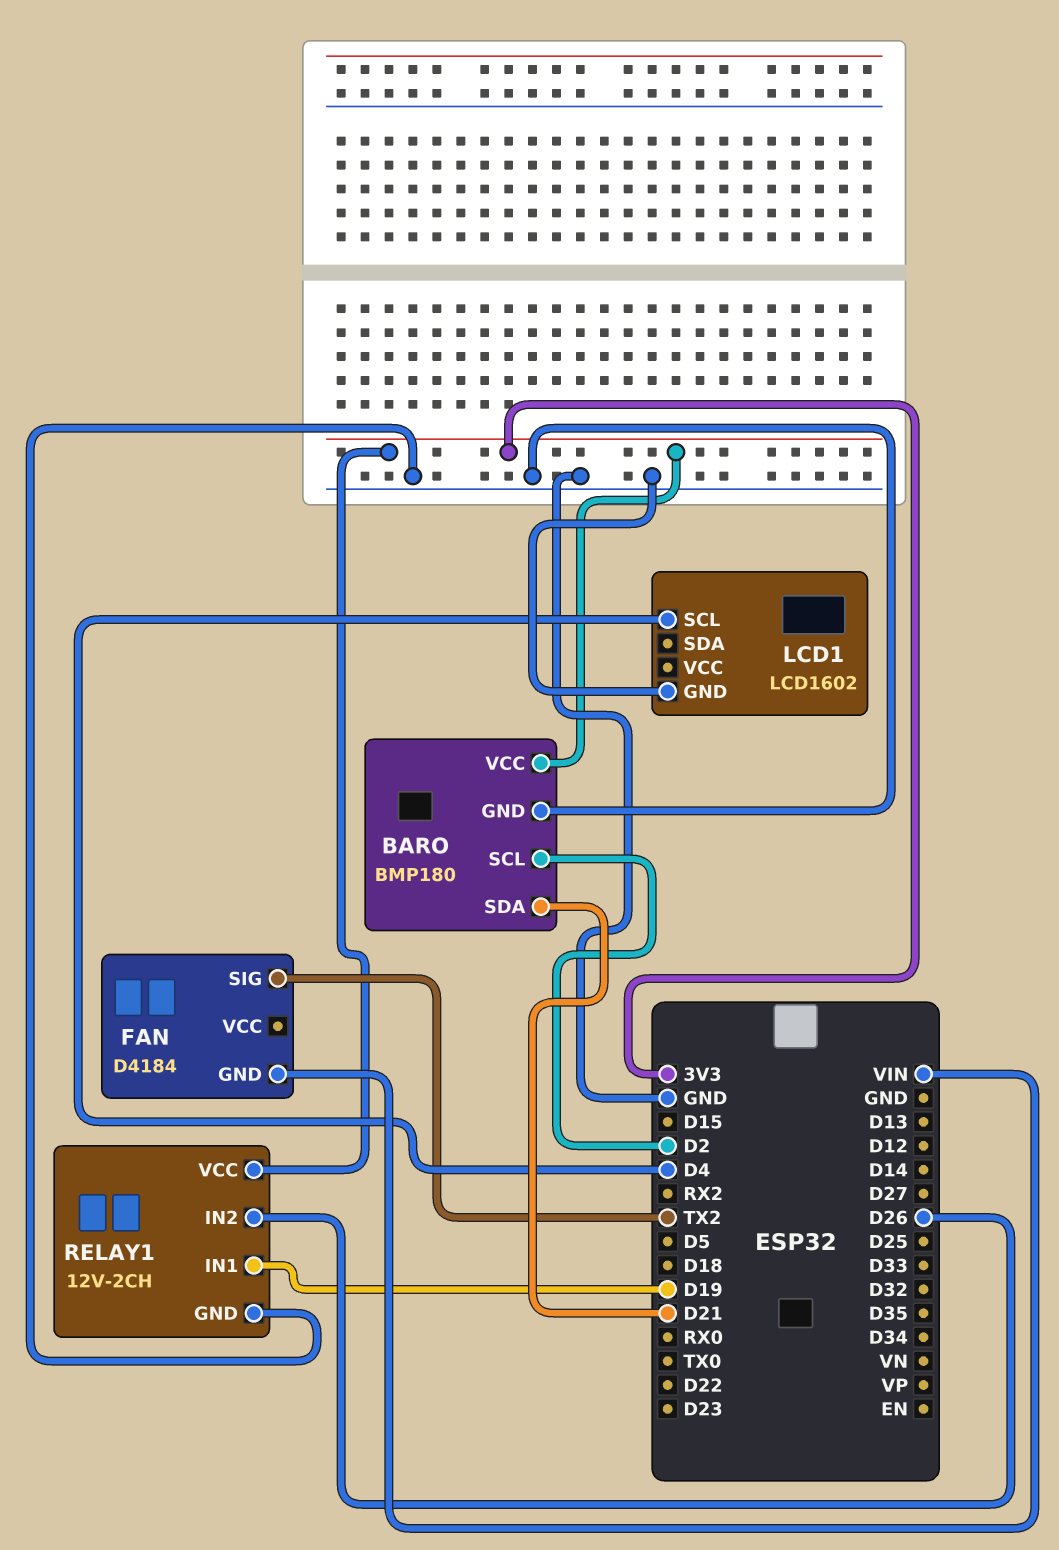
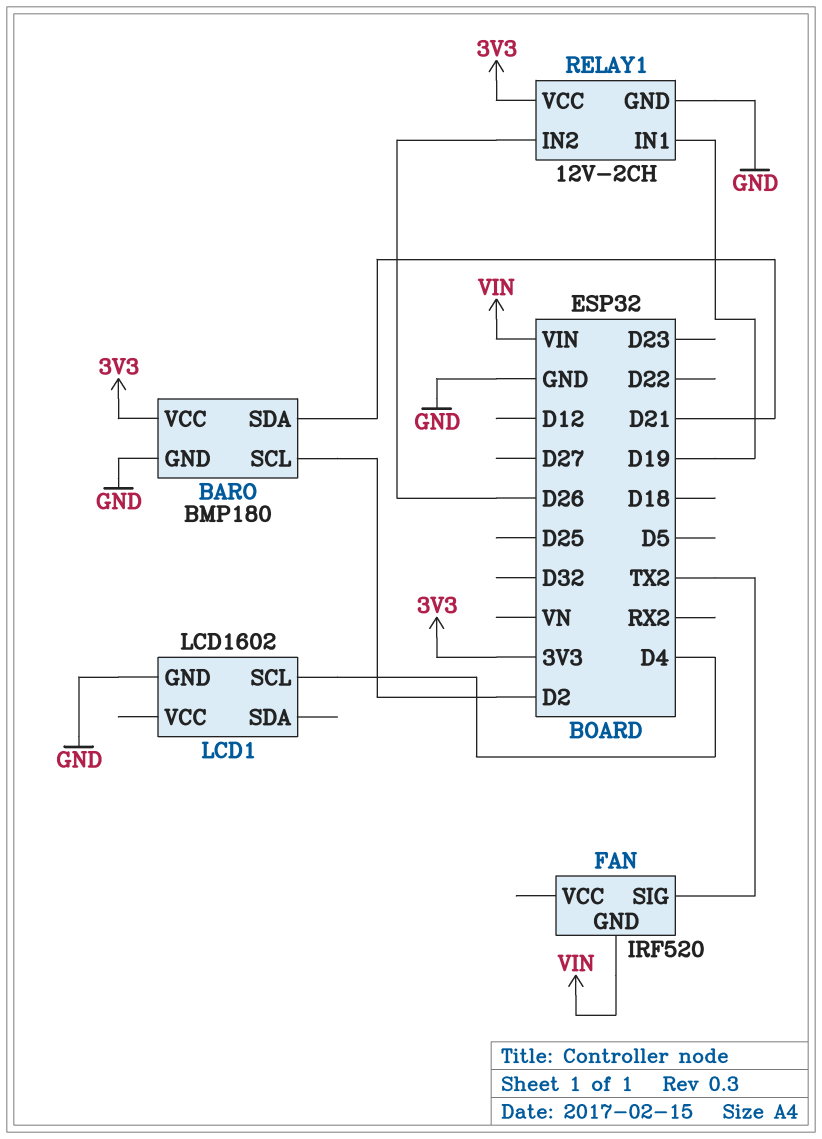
FAN: D4184 -> IRF520

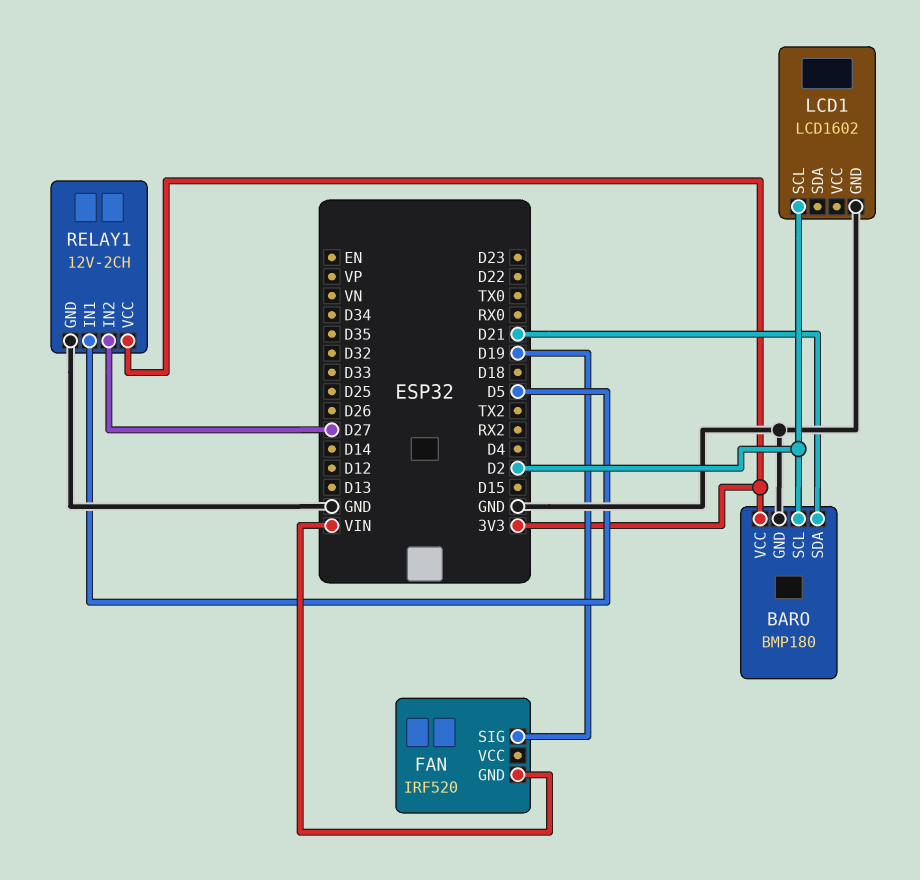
FAN pin SIG: TX2 -> D19
LCD1 pin SCL: D4 -> D2
RELAY1 pin IN1: D19 -> D5
RELAY1 pin IN2: D26 -> D27

